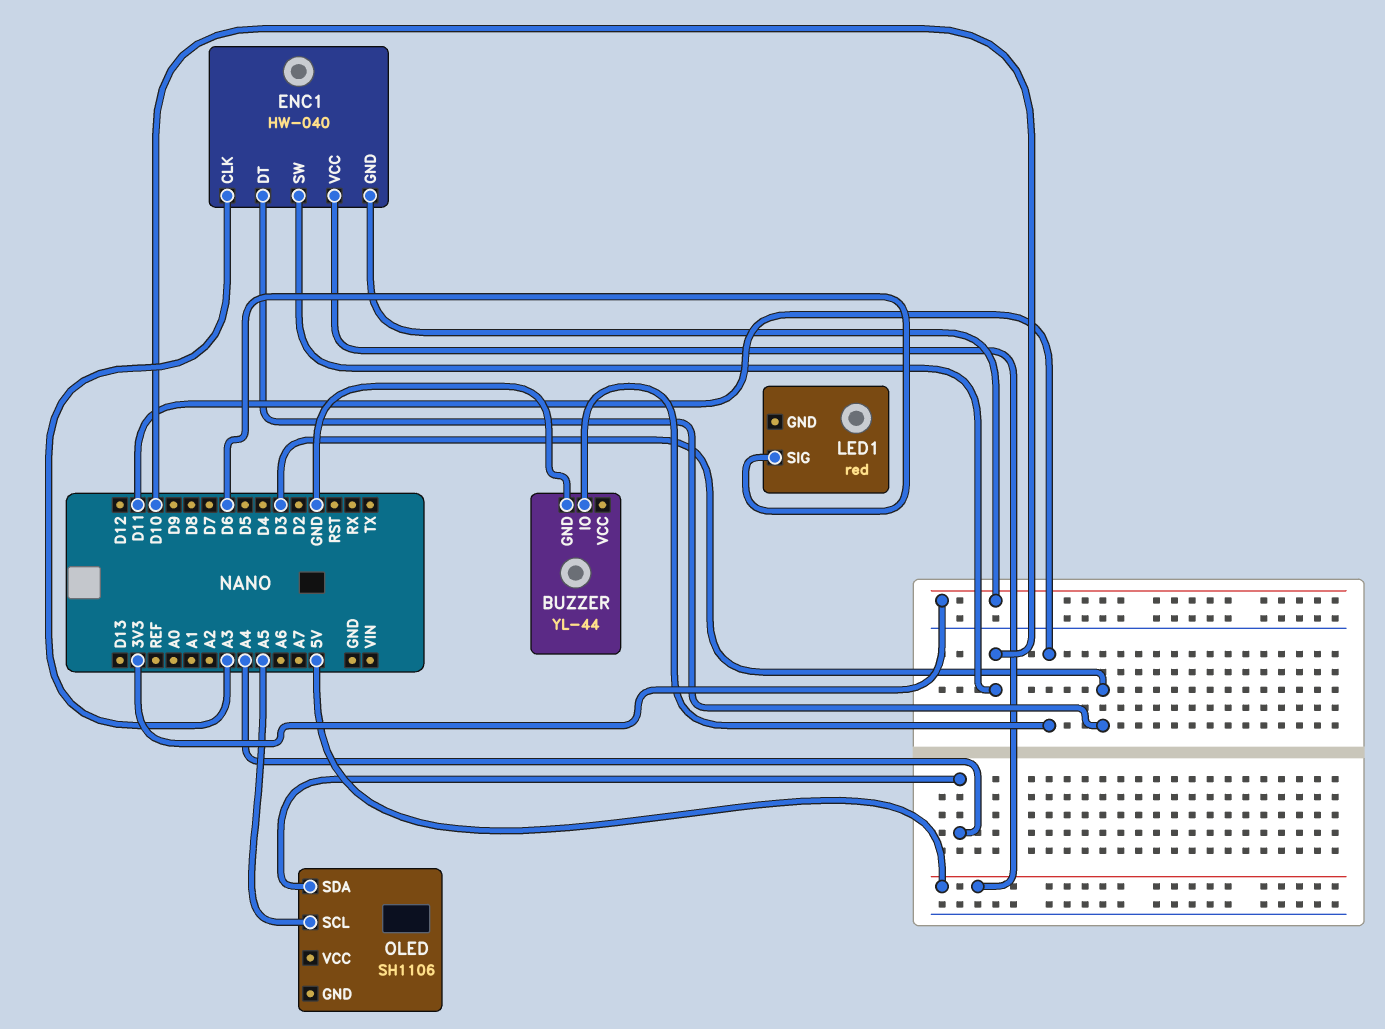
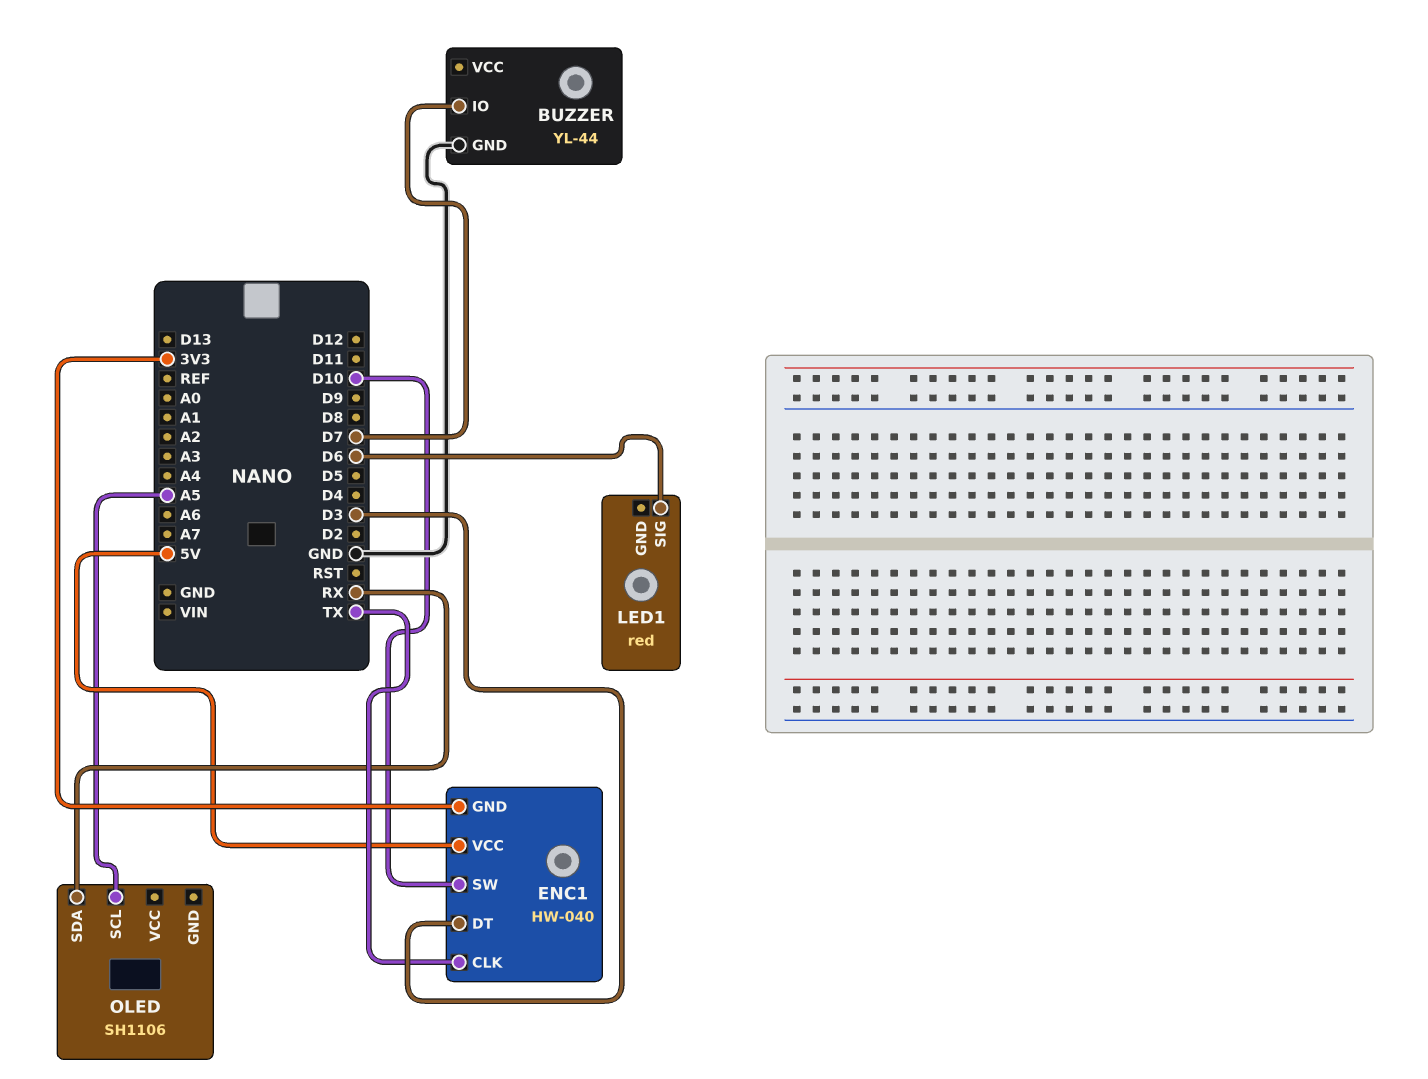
BUZZER pin IO: D11 -> D7
ENC1 pin CLK: A3 -> TX
OLED pin SDA: A4 -> RX

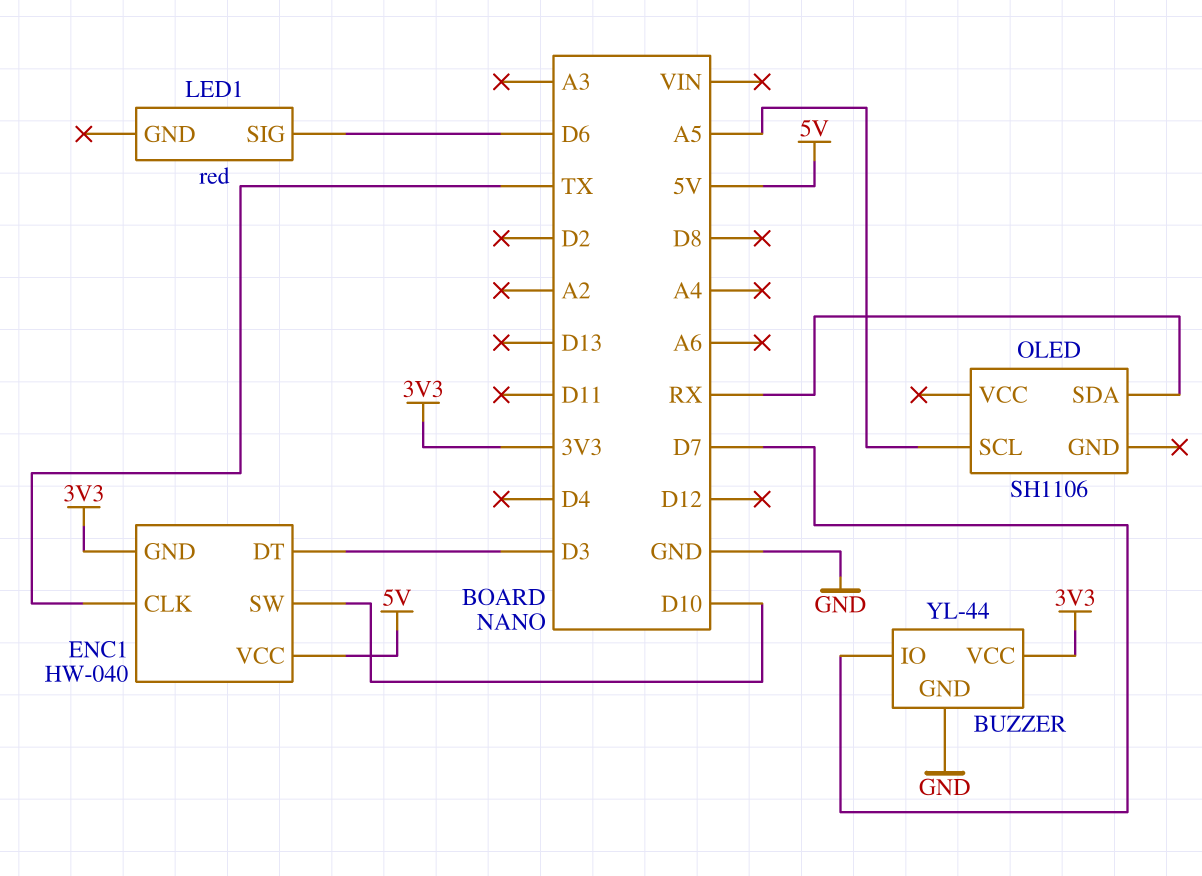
BUZZER pin VCC: none -> 3V3

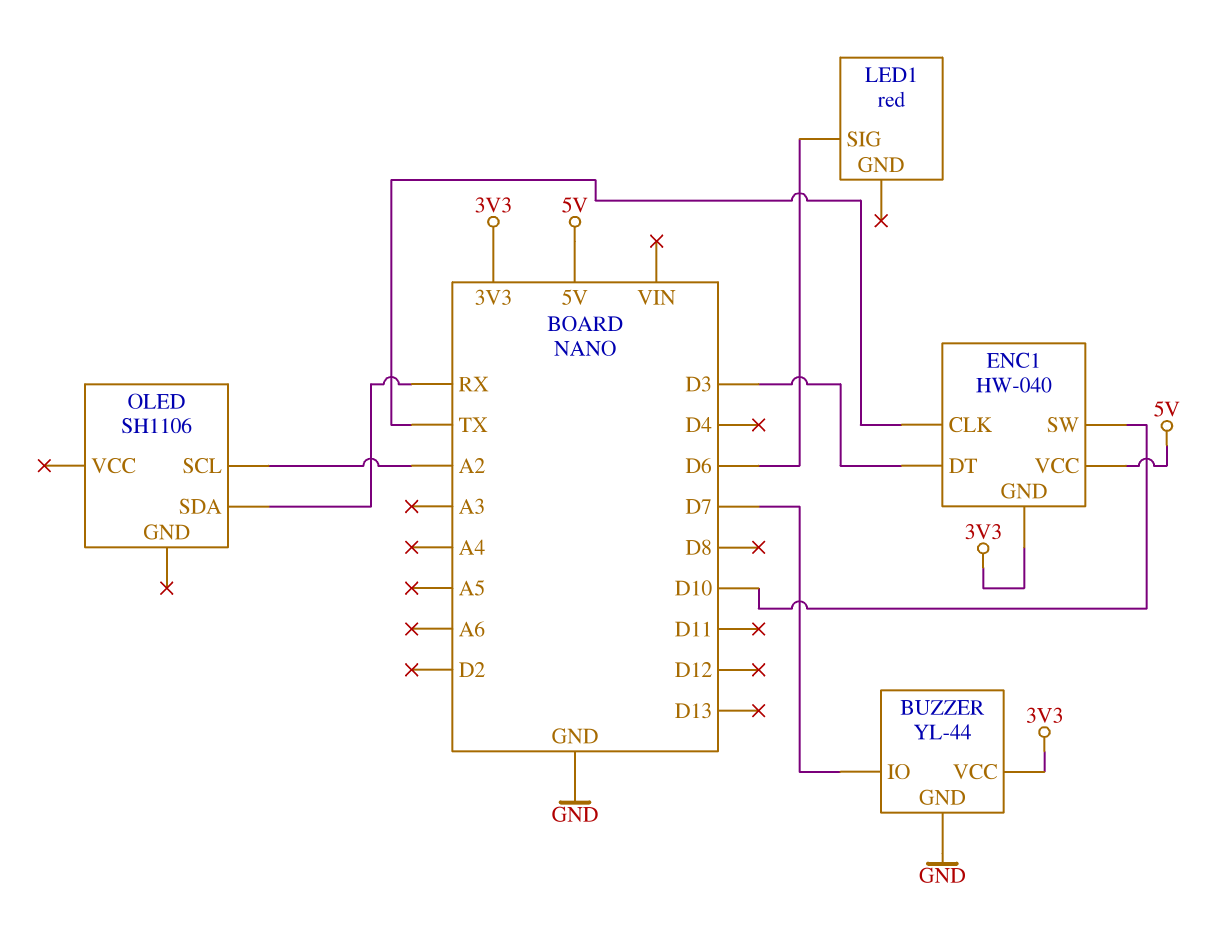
OLED pin SCL: A5 -> A2

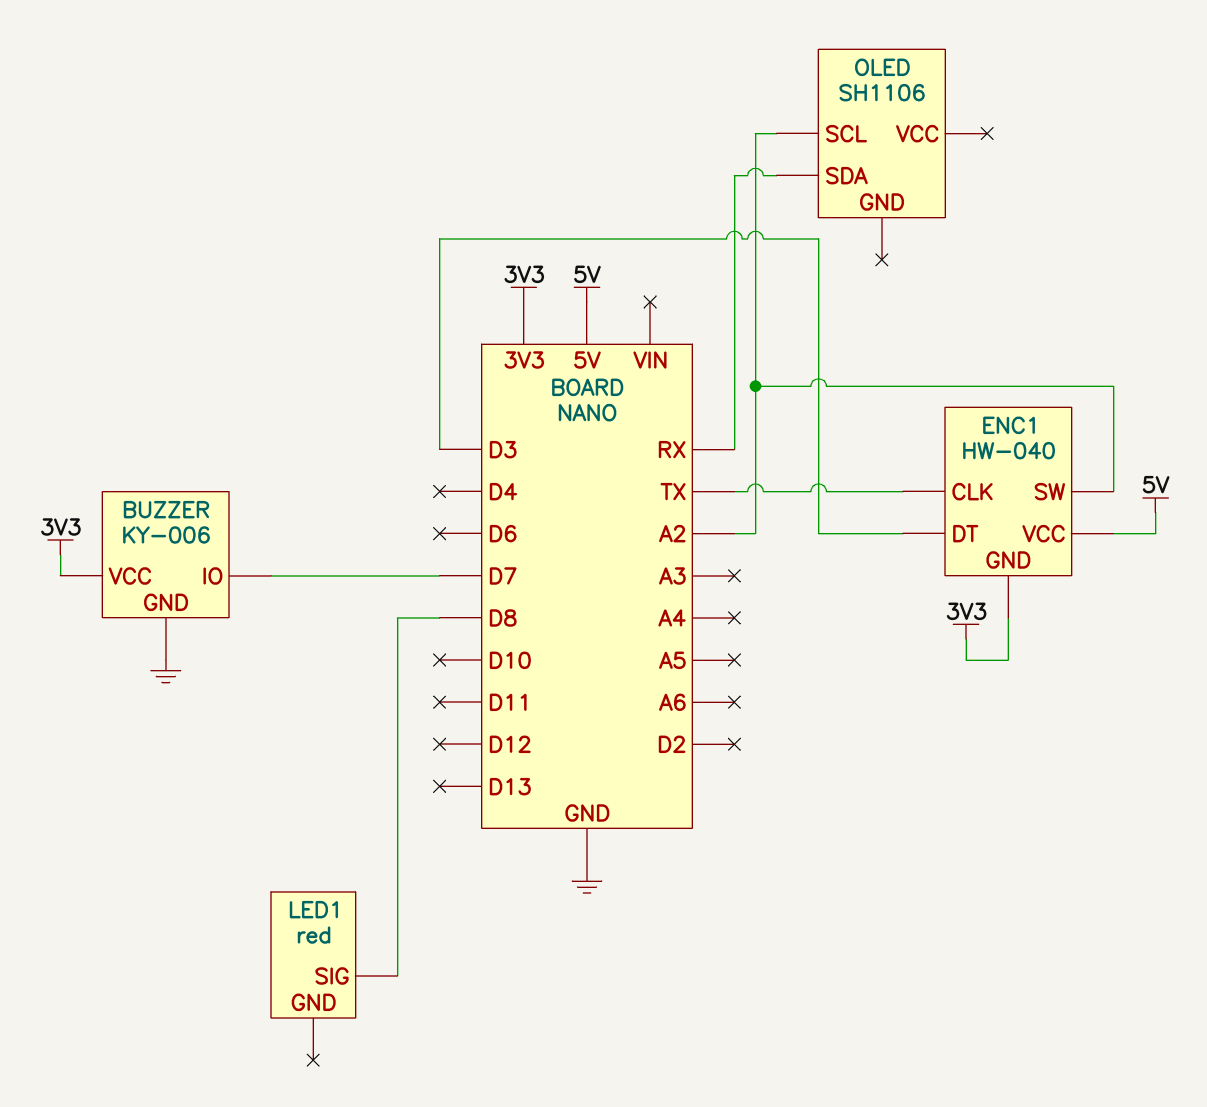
BUZZER: YL-44 -> KY-006
ENC1 pin SW: D10 -> A2
LED1 pin SIG: D6 -> D8

